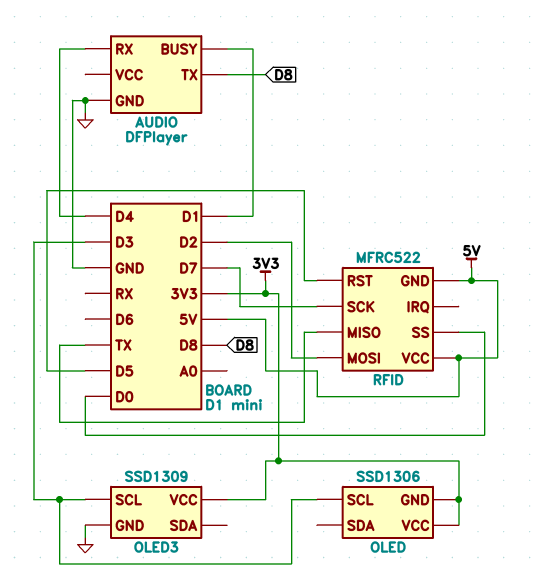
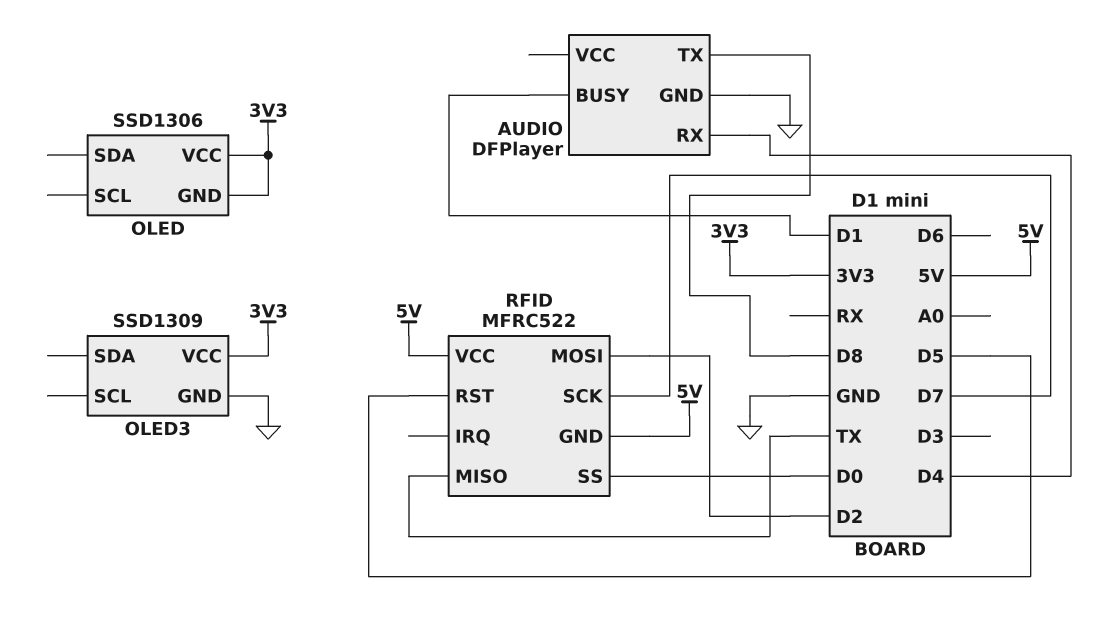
OLED pin SCL: D3 -> none
OLED3 pin SCL: D3 -> none

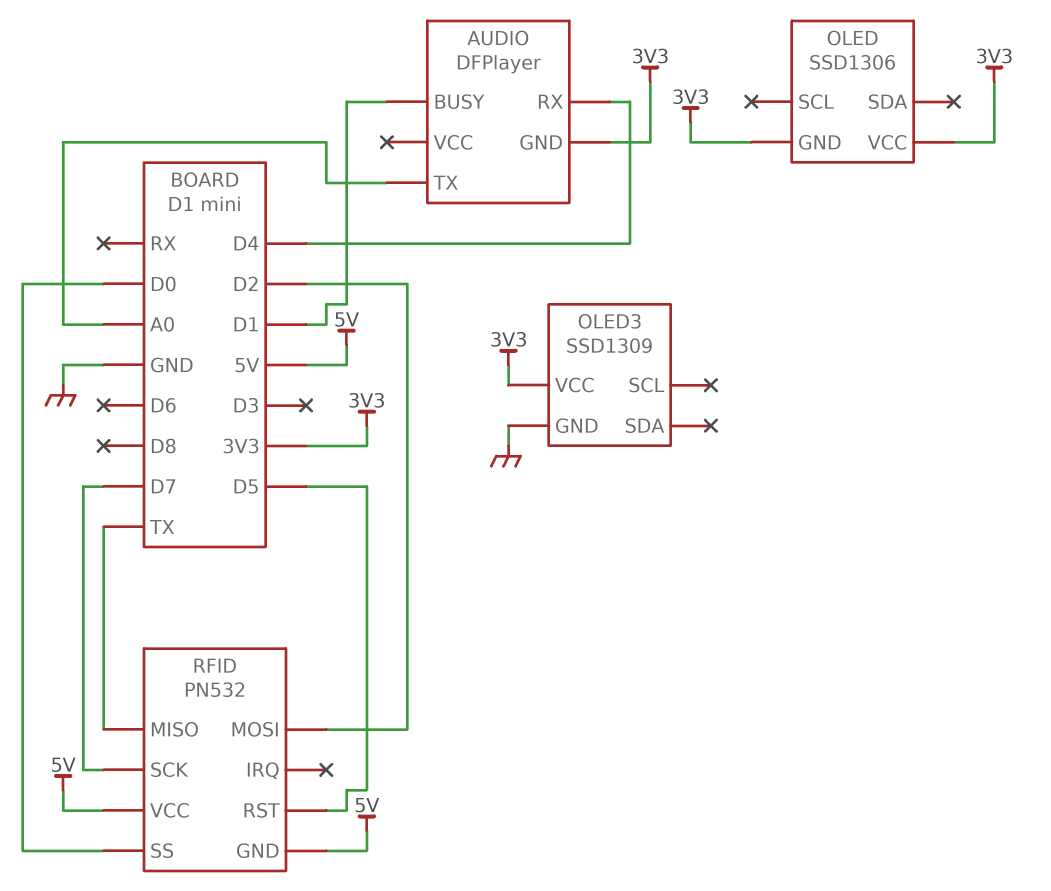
AUDIO pin GND: GND -> 3V3
AUDIO pin TX: D8 -> A0
RFID: MFRC522 -> PN532

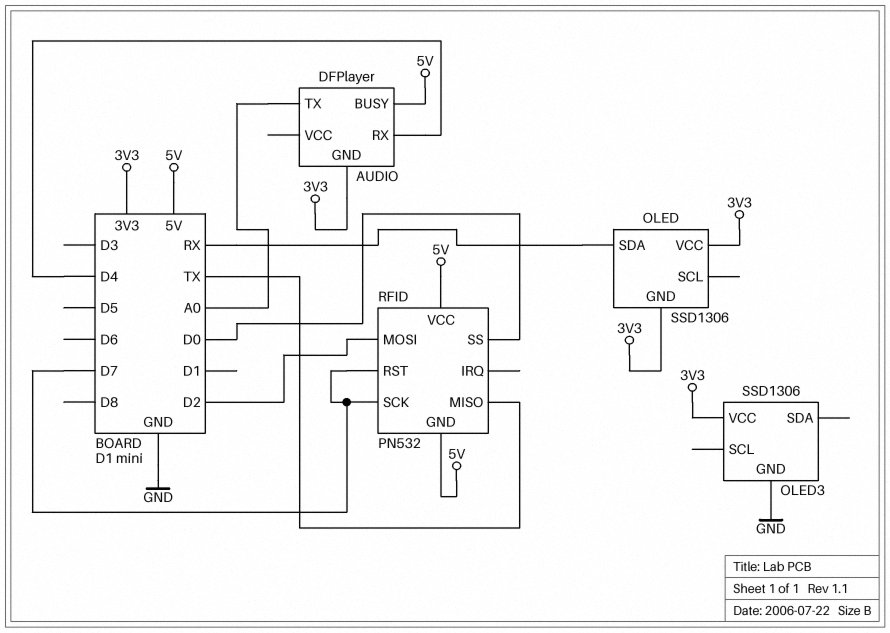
AUDIO pin BUSY: D1 -> 5V
OLED pin SDA: none -> RX
OLED3: SSD1309 -> SSD1306
RFID pin RST: D5 -> D7

